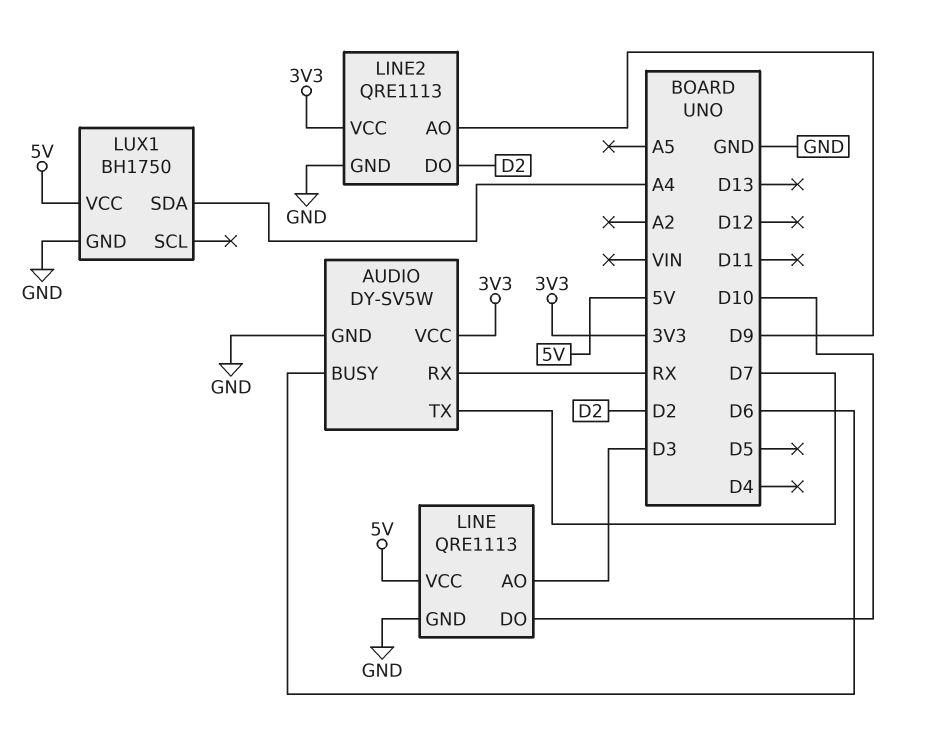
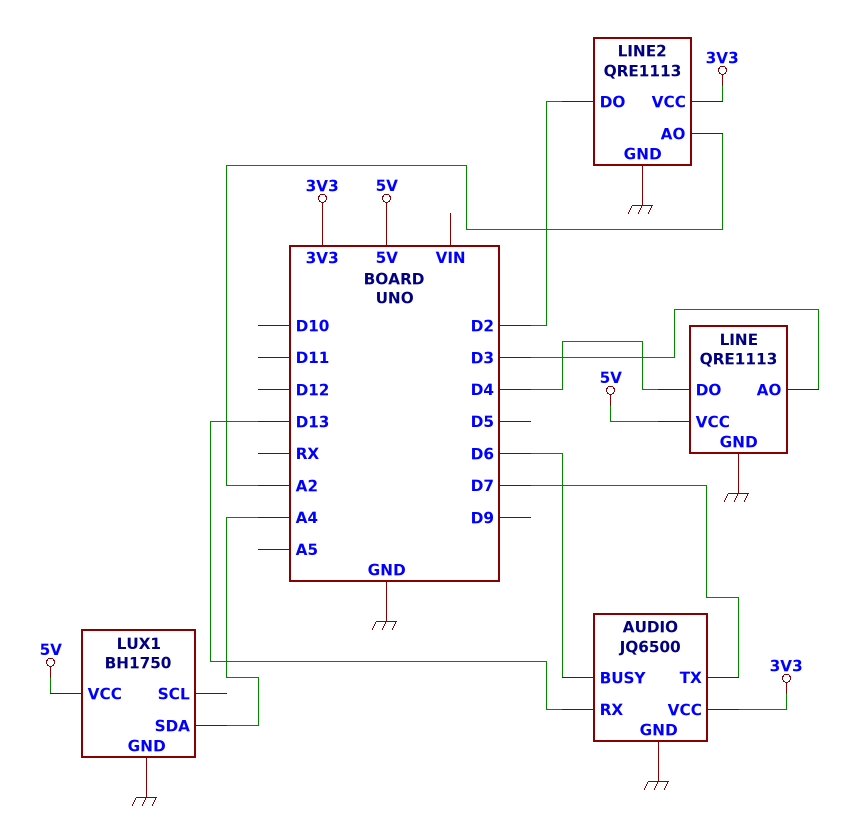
AUDIO: DY-SV5W -> JQ6500
AUDIO pin RX: RX -> D13
LINE pin DO: D10 -> D4
LINE2 pin AO: D9 -> A2

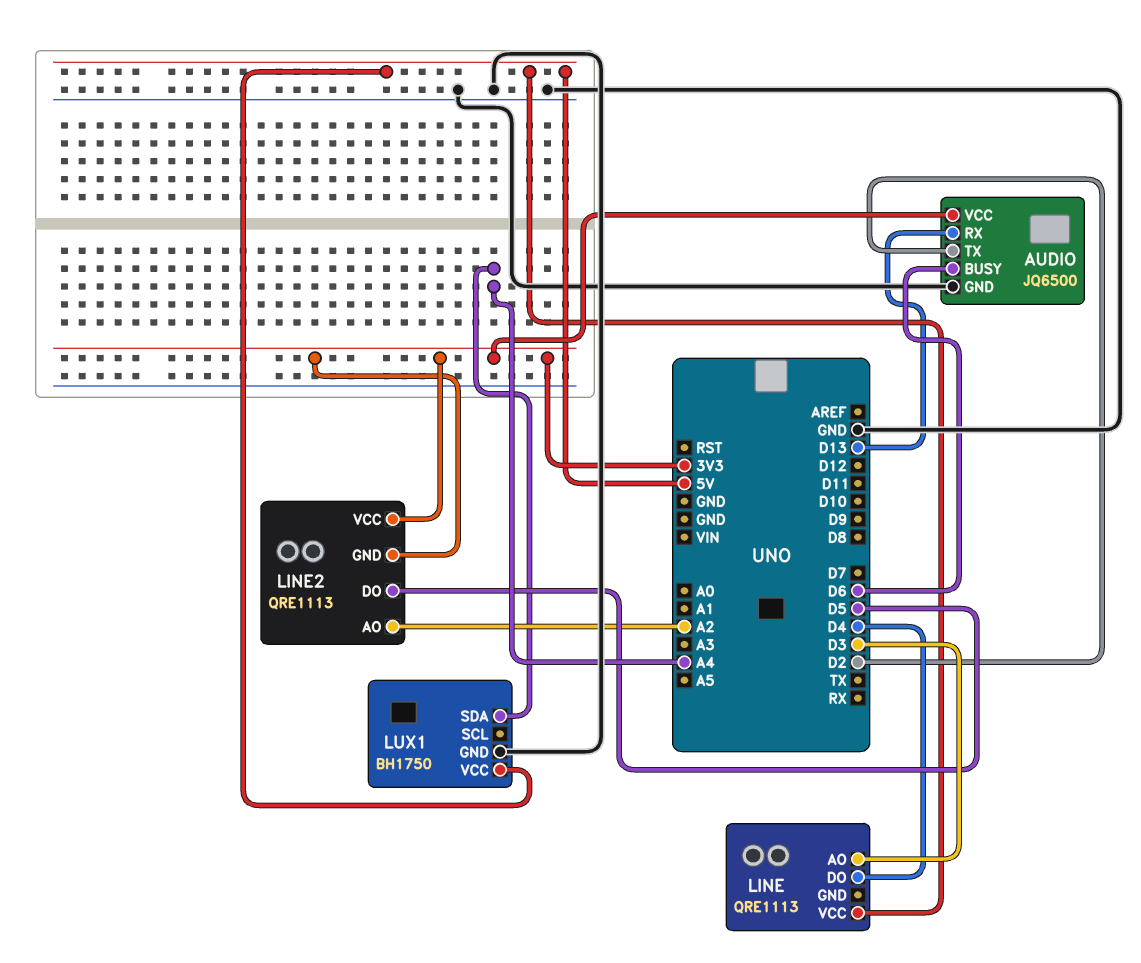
AUDIO pin TX: D7 -> D2
LINE pin GND: GND -> none
LINE2 pin DO: D2 -> D5
LINE2 pin GND: GND -> 3V3

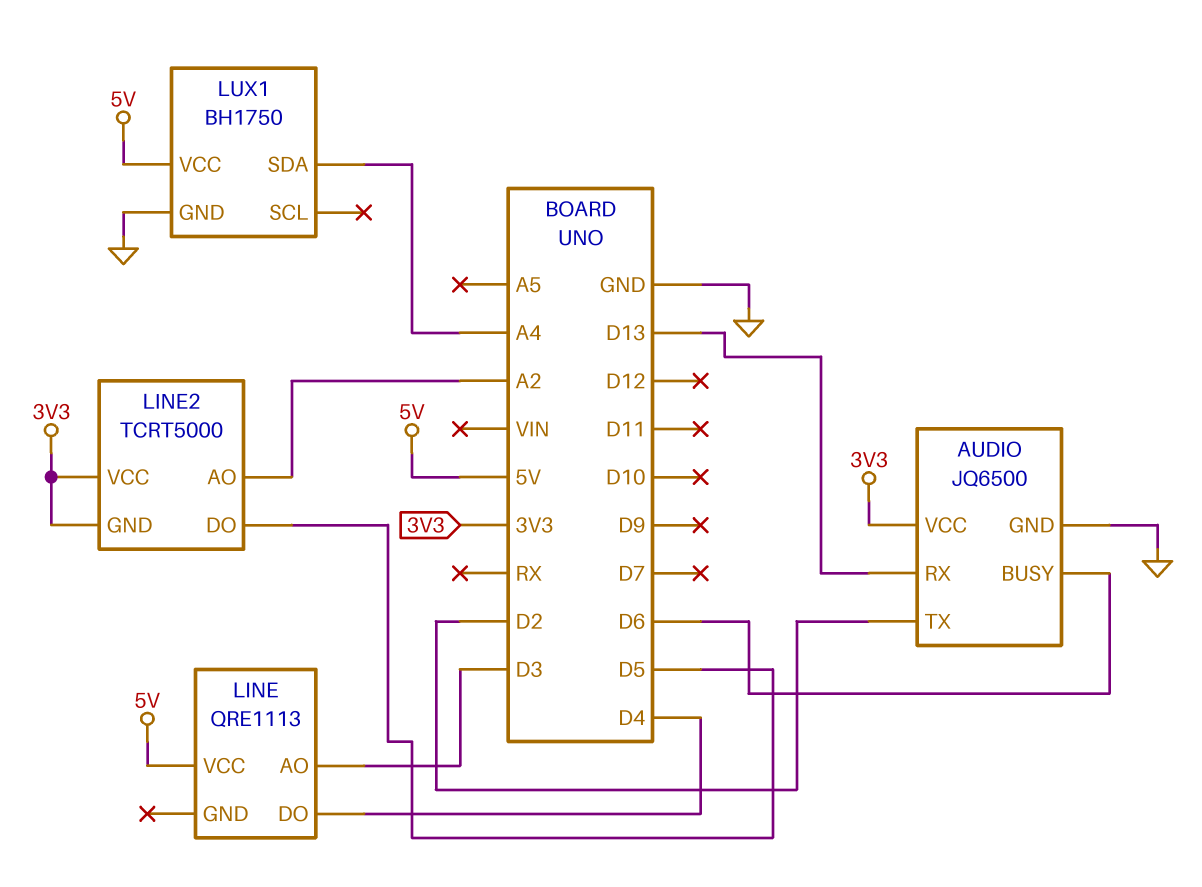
LINE2: QRE1113 -> TCRT5000

